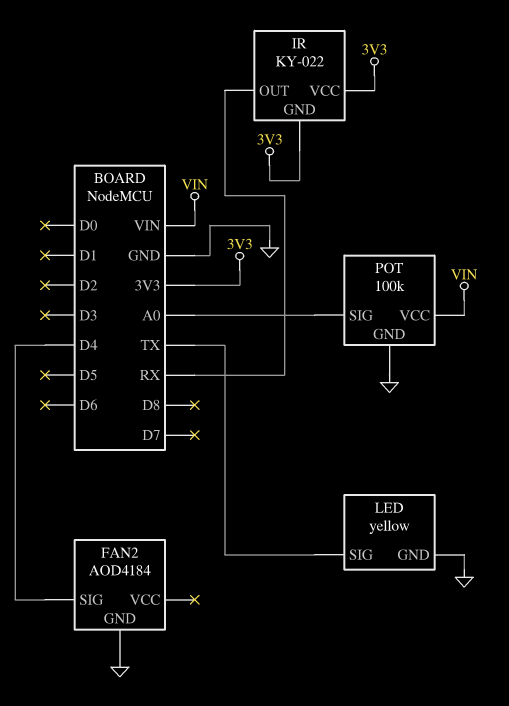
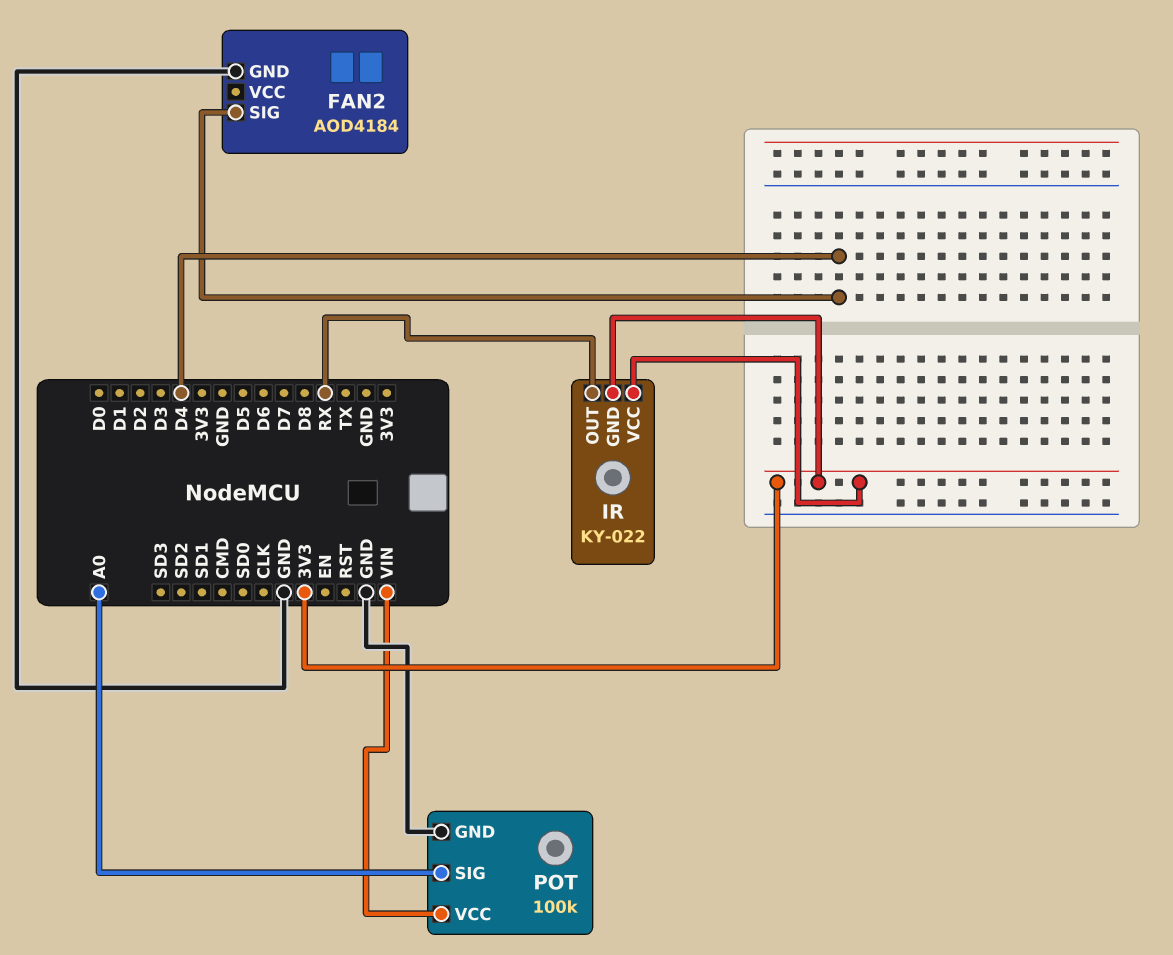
LED: yellow -> none
LED pin GND: GND -> none
LED pin SIG: TX -> none

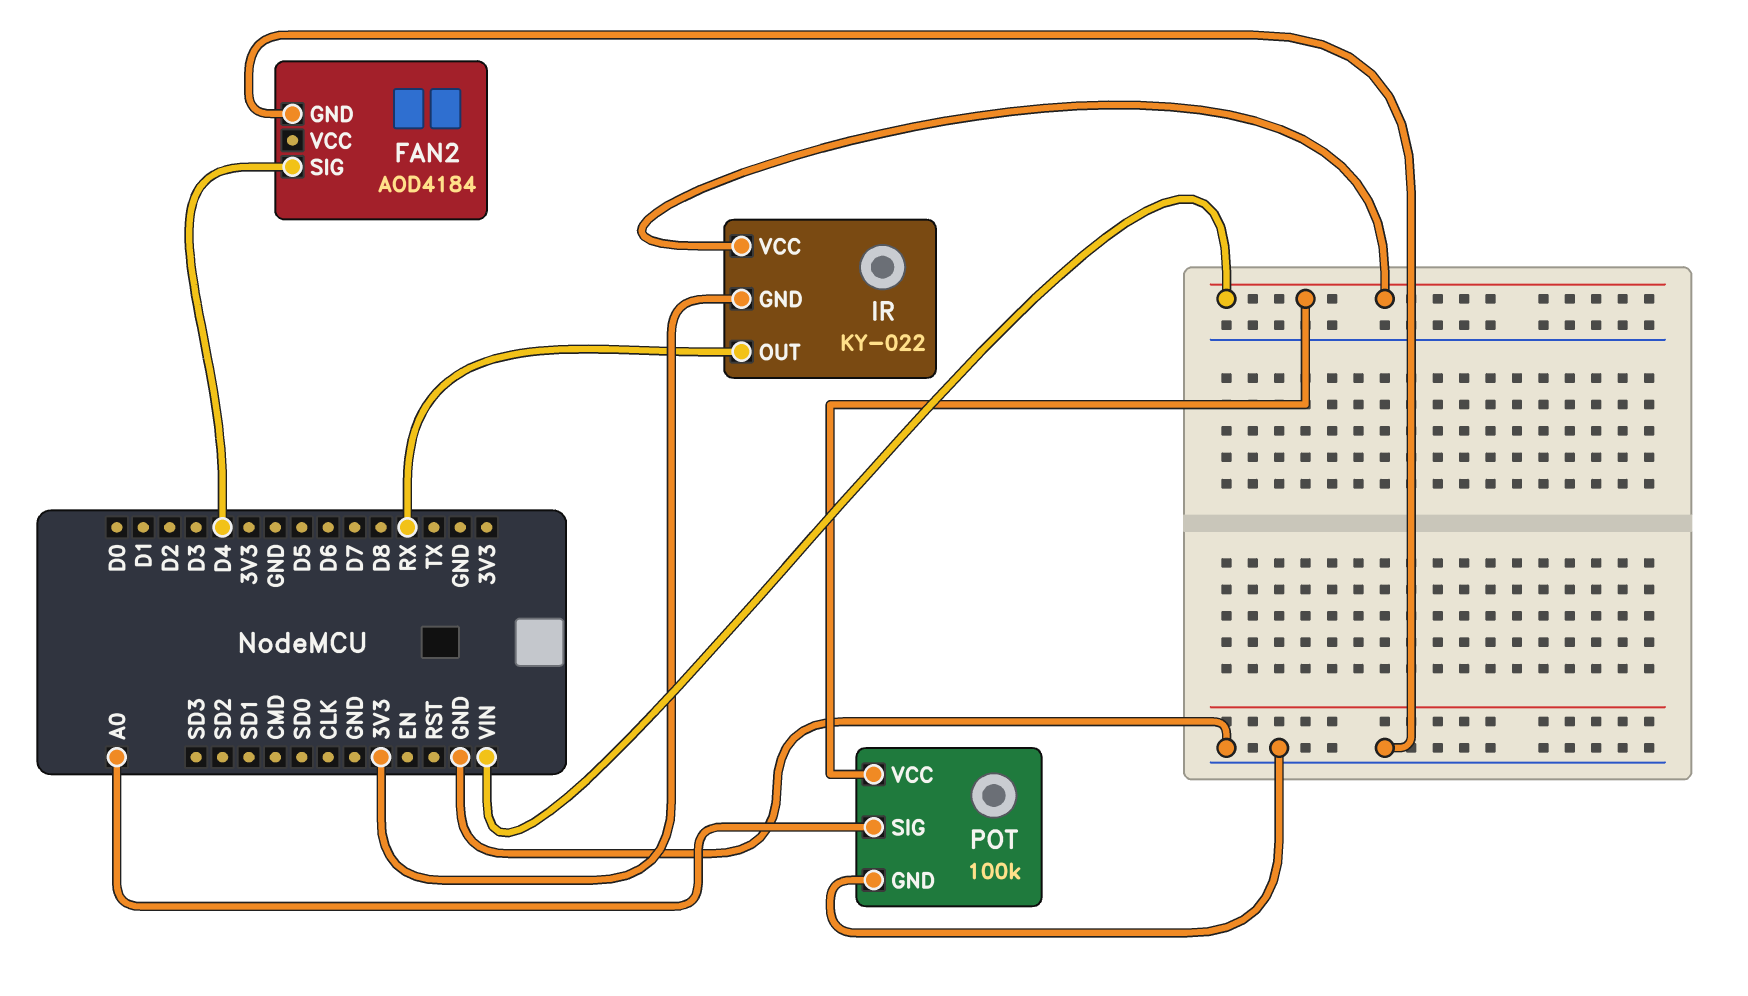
IR pin VCC: 3V3 -> VIN

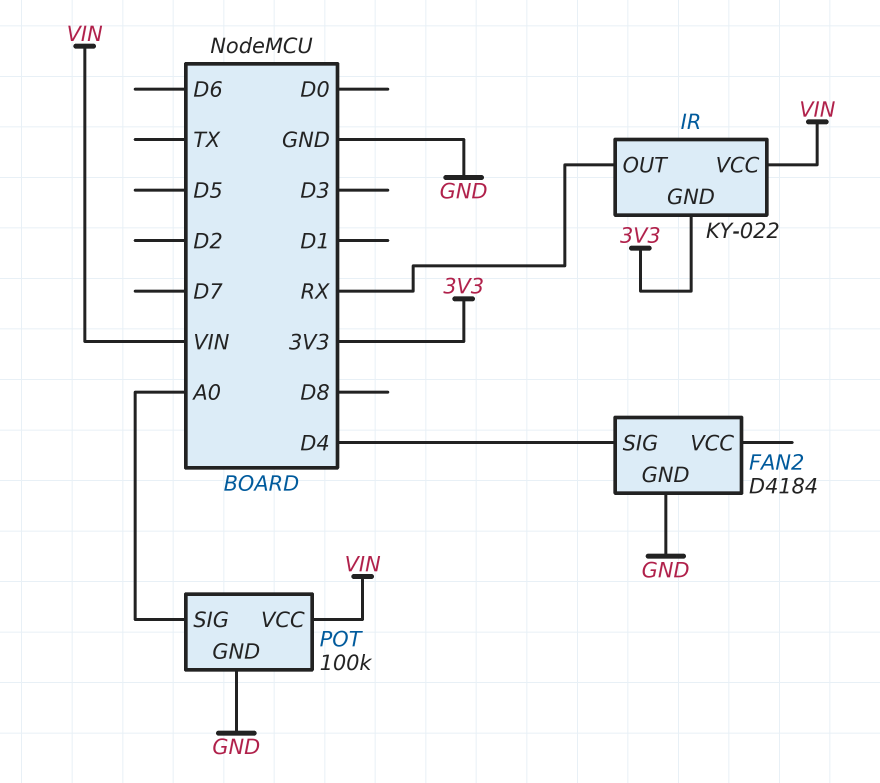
FAN2: AOD4184 -> D4184

